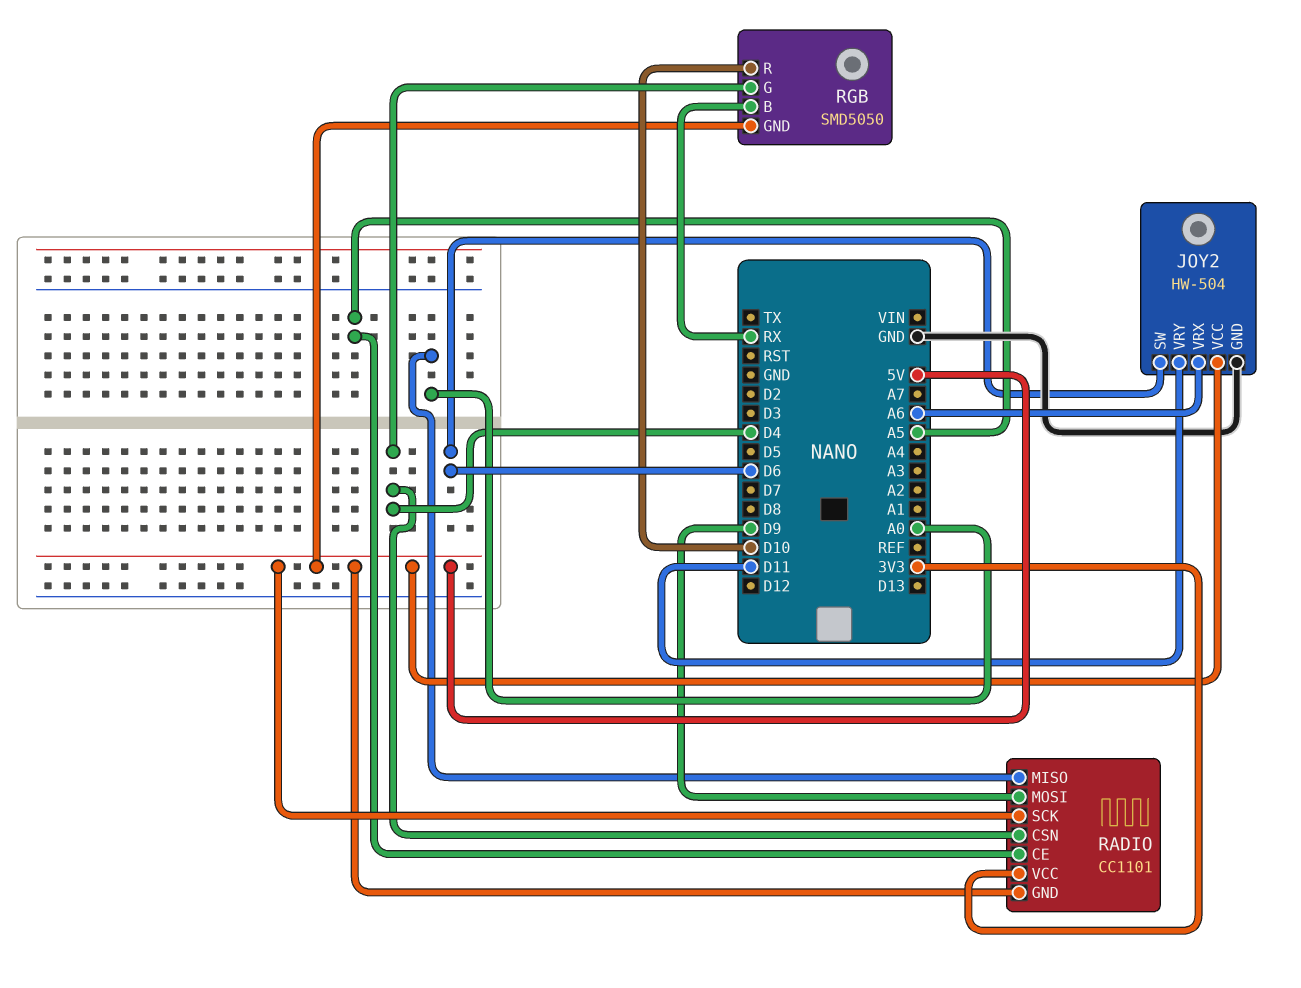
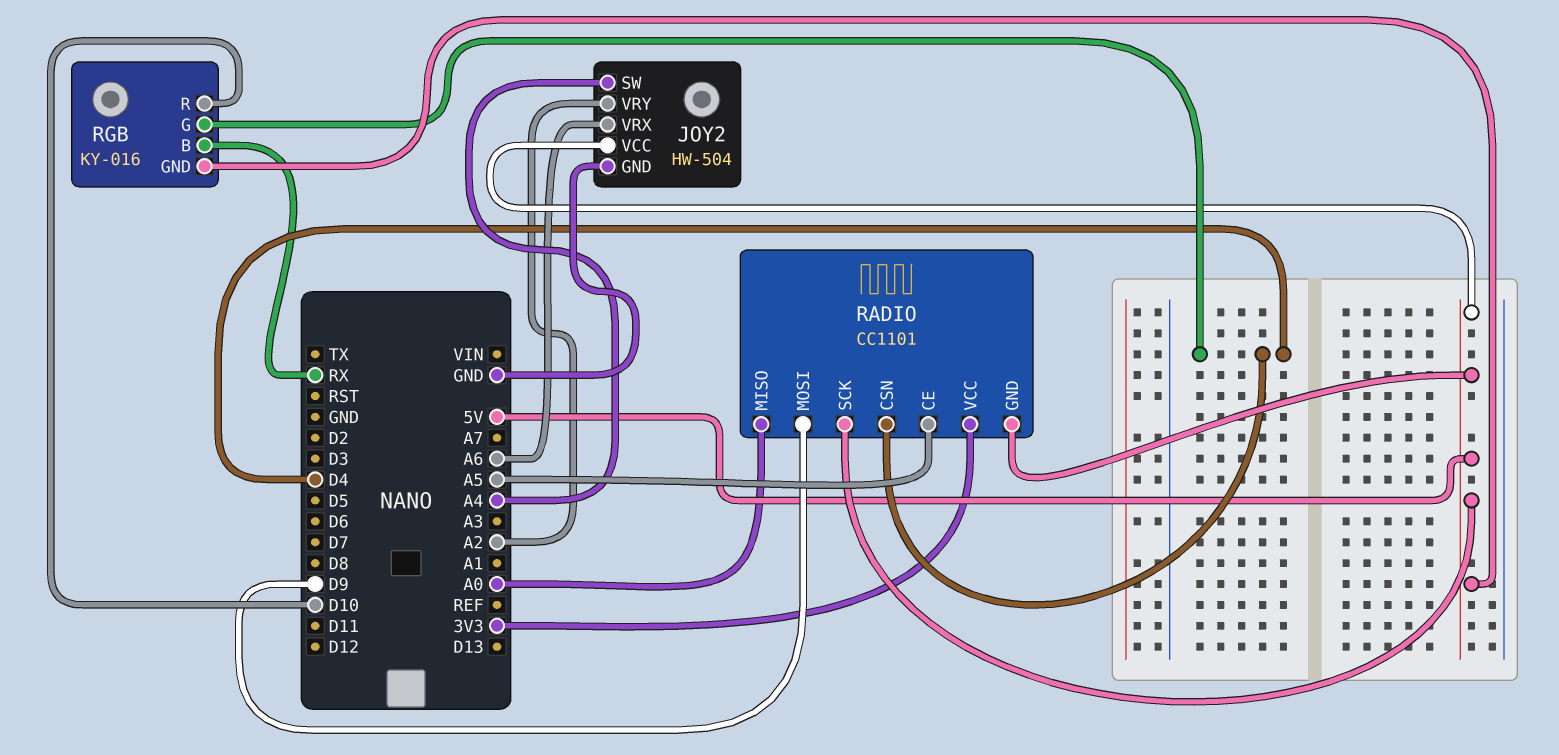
JOY2 pin SW: D6 -> A4
JOY2 pin VRY: D11 -> A2
RGB: SMD5050 -> KY-016

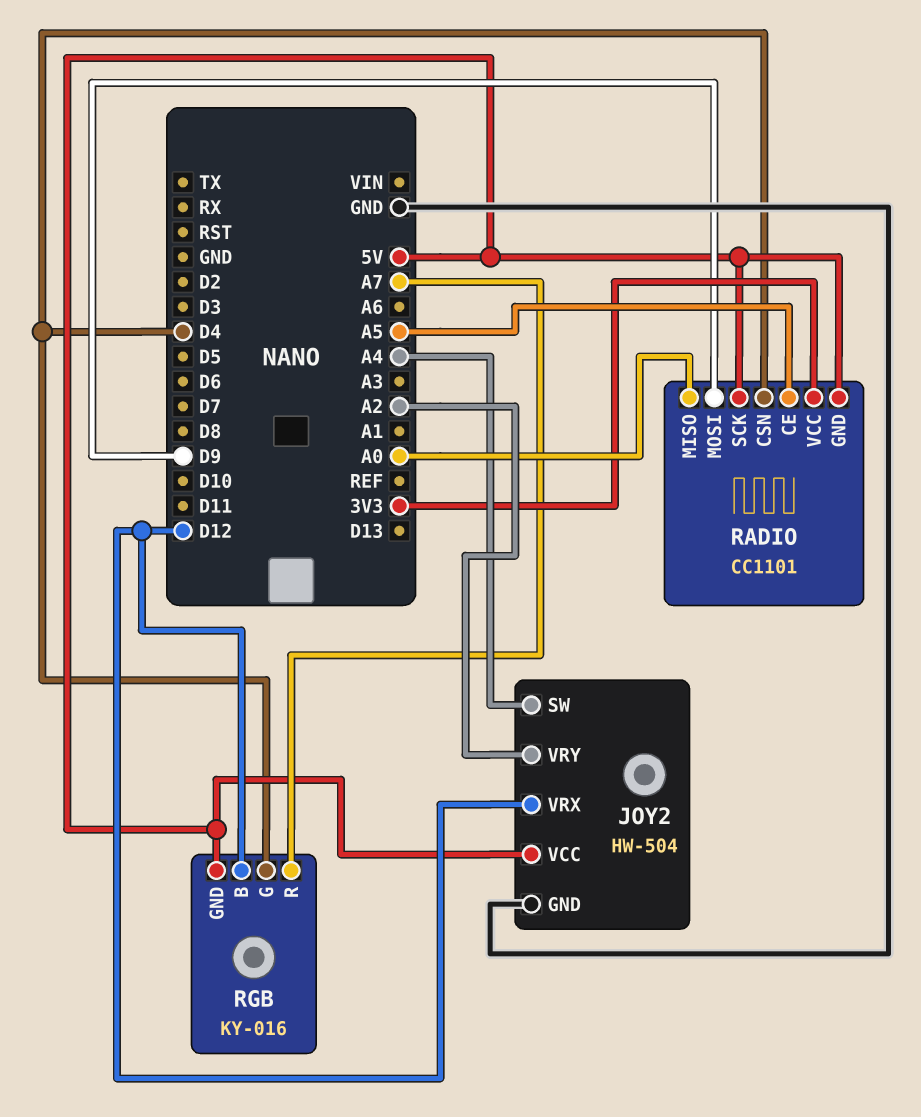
JOY2 pin VRX: A6 -> D12
RGB pin B: RX -> D12
RGB pin R: D10 -> A7

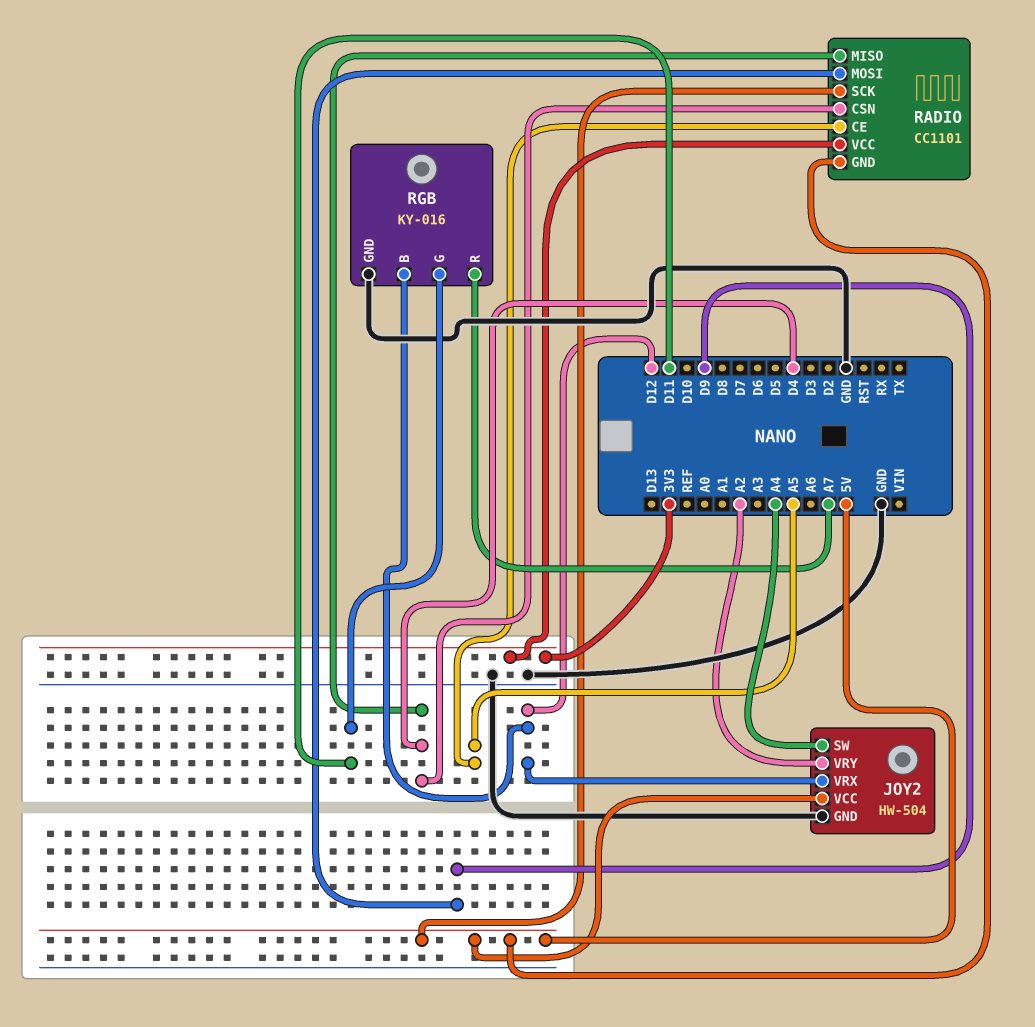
RADIO pin MISO: A0 -> D4
RGB pin G: D4 -> D11
RGB pin GND: 5V -> GND

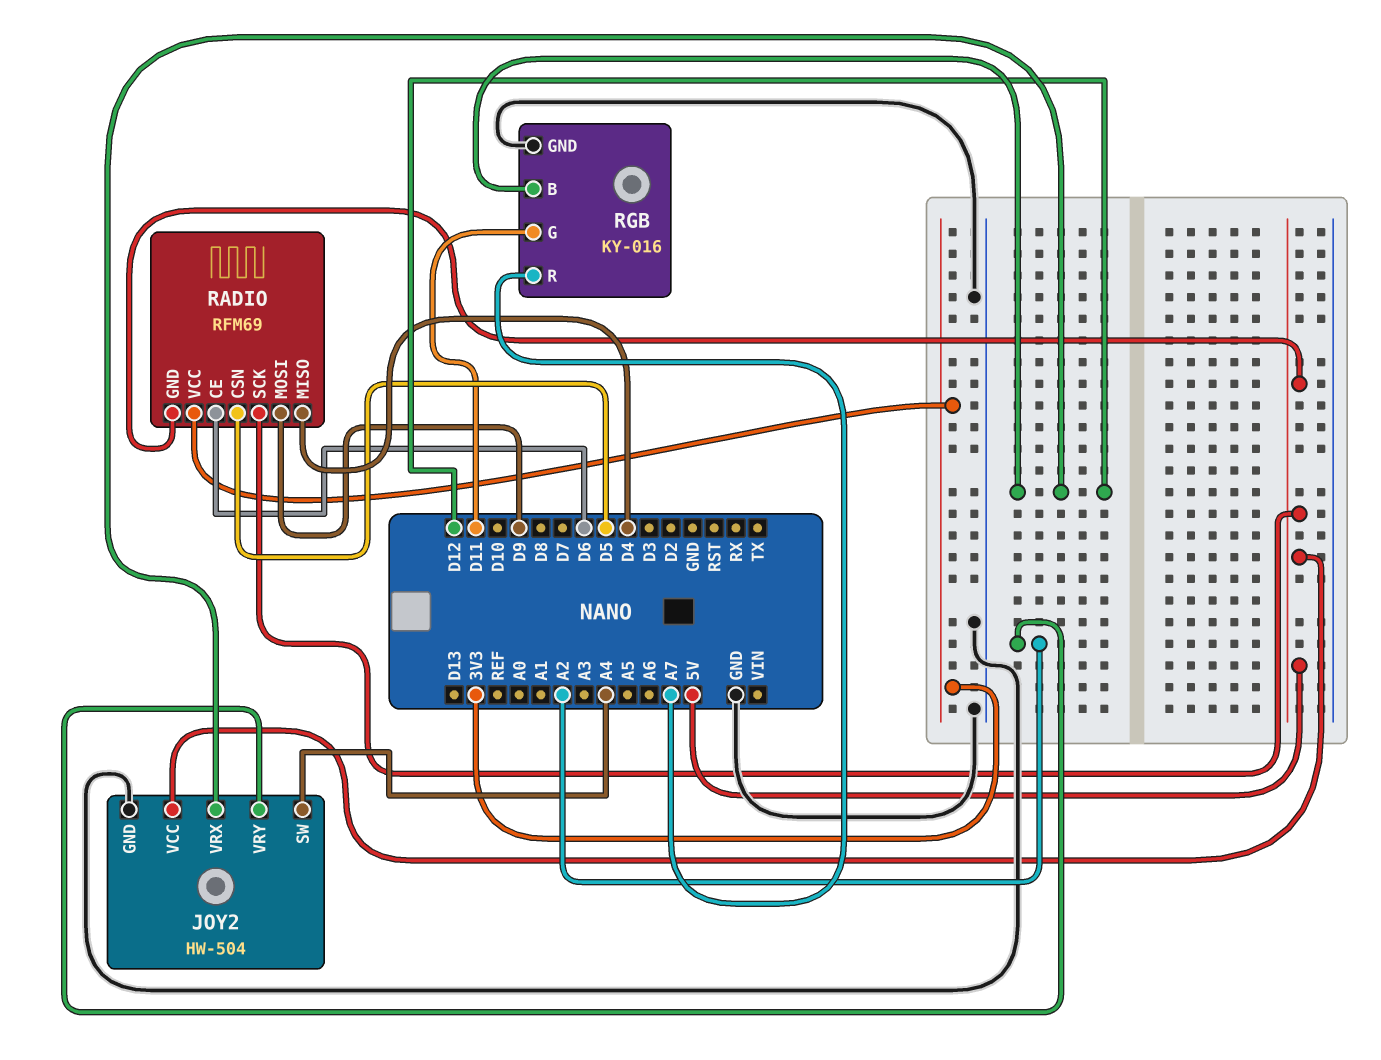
RADIO: CC1101 -> RFM69
RADIO pin CE: A5 -> D6
RADIO pin CSN: D4 -> D5

